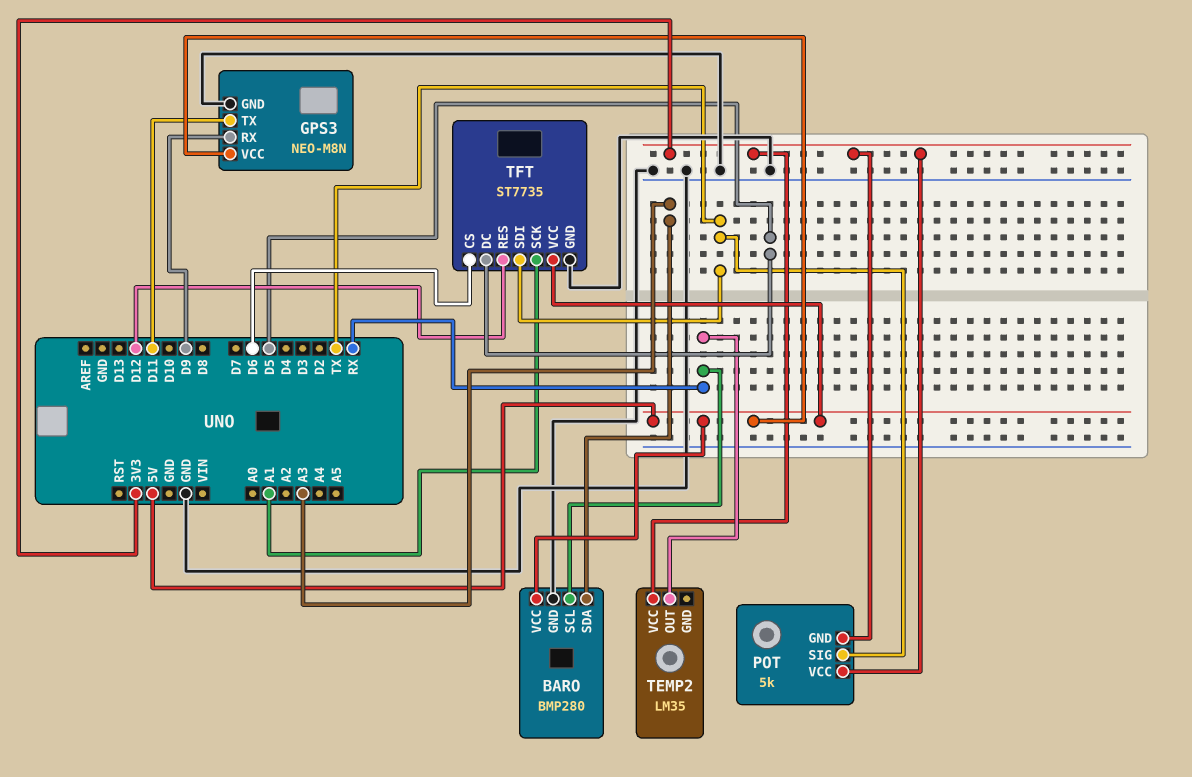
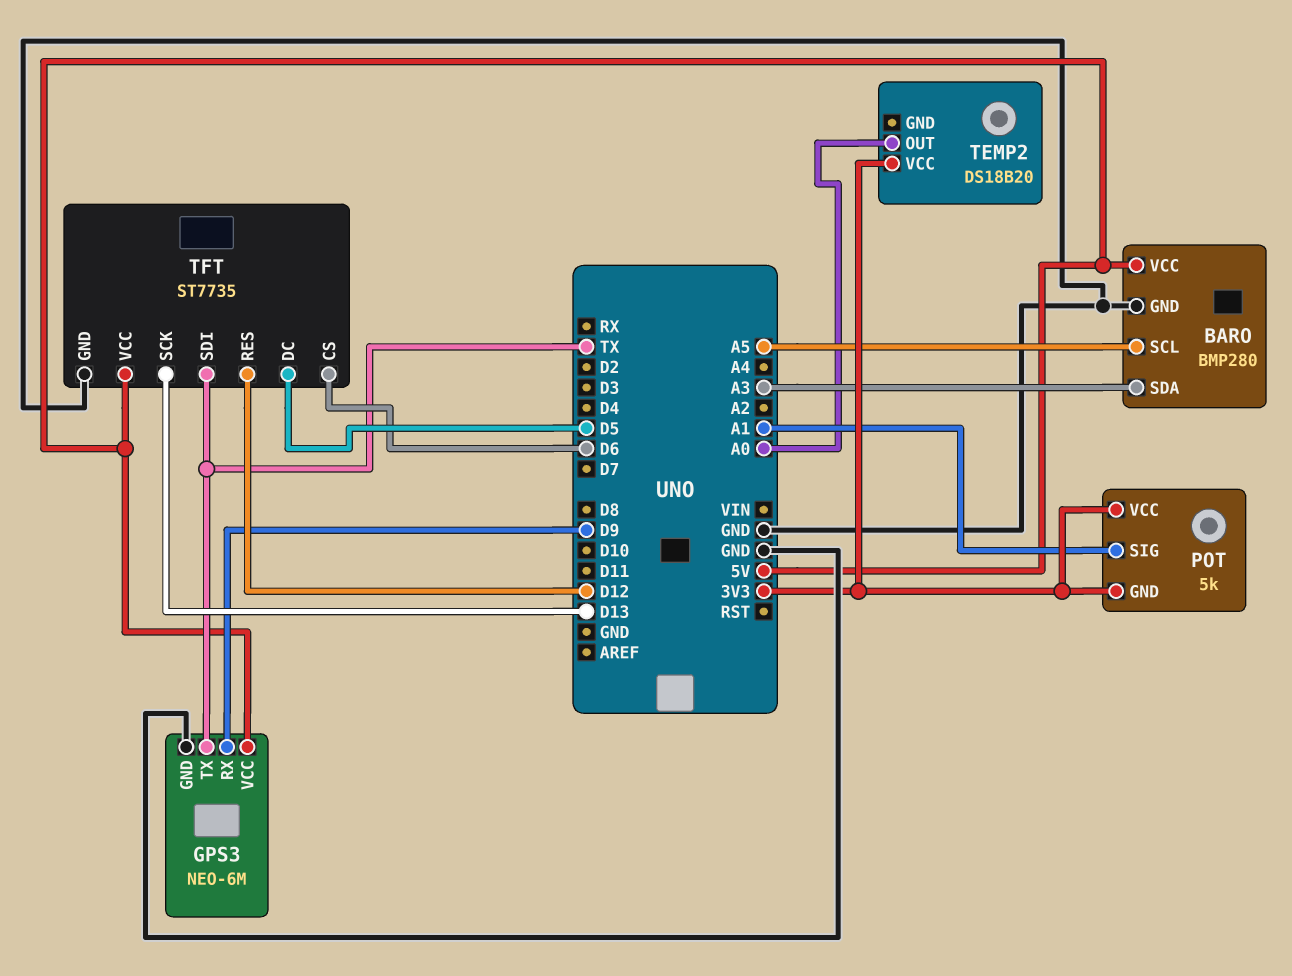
BARO pin SCL: RX -> A5
GPS3: NEO-M8N -> NEO-6M
GPS3 pin TX: D11 -> TX
POT pin SIG: TX -> A1
TEMP2: LM35 -> DS18B20
TEMP2 pin OUT: RX -> A0
TFT pin SCK: A1 -> D13

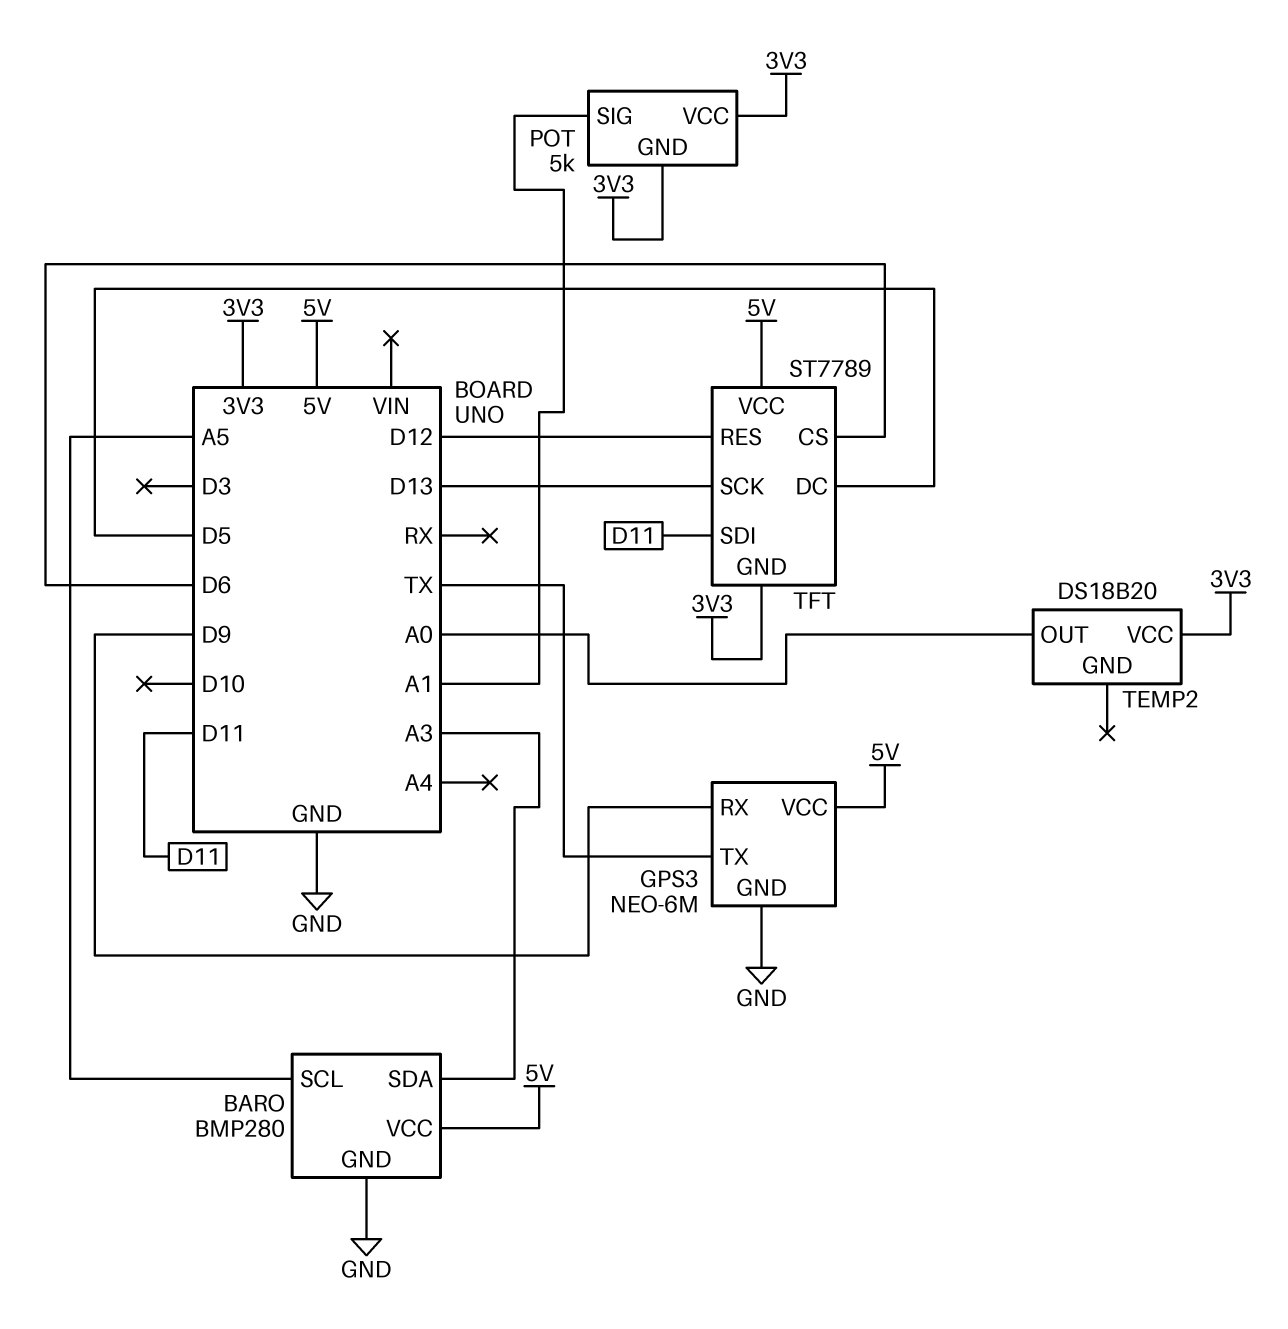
TFT: ST7735 -> ST7789
TFT pin GND: GND -> 3V3
TFT pin SDI: TX -> D11

